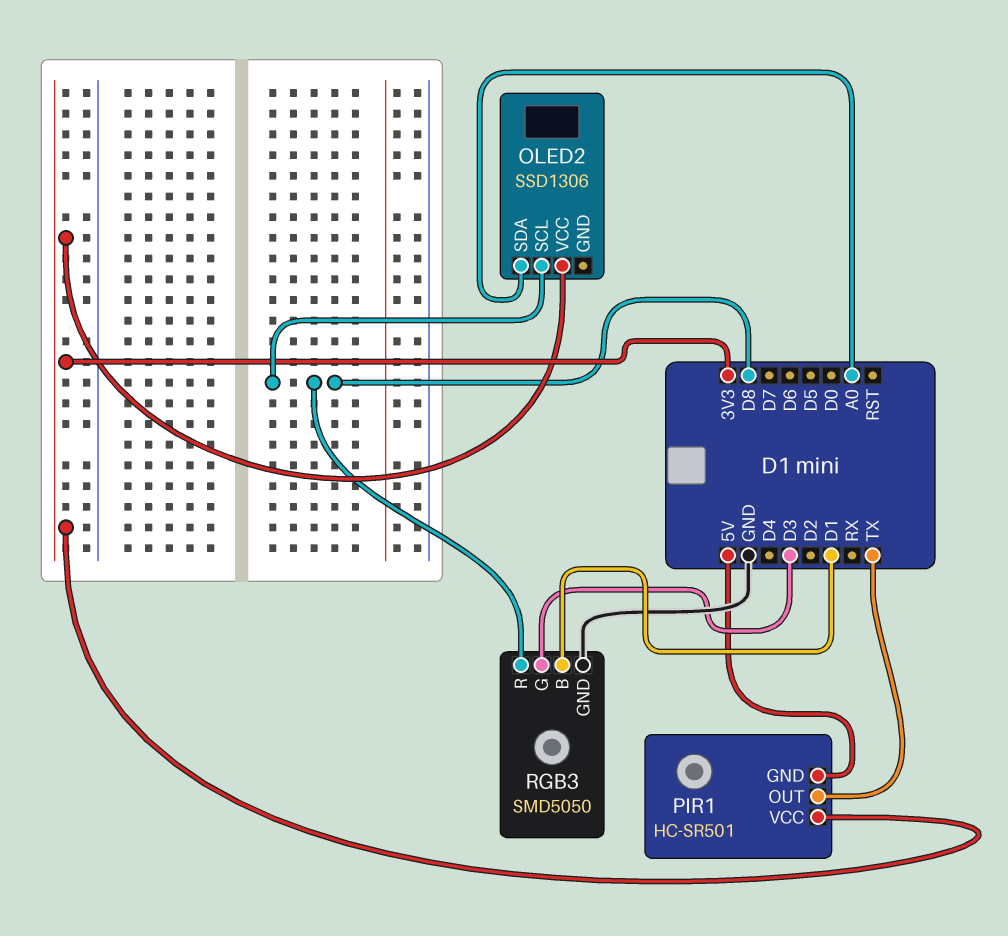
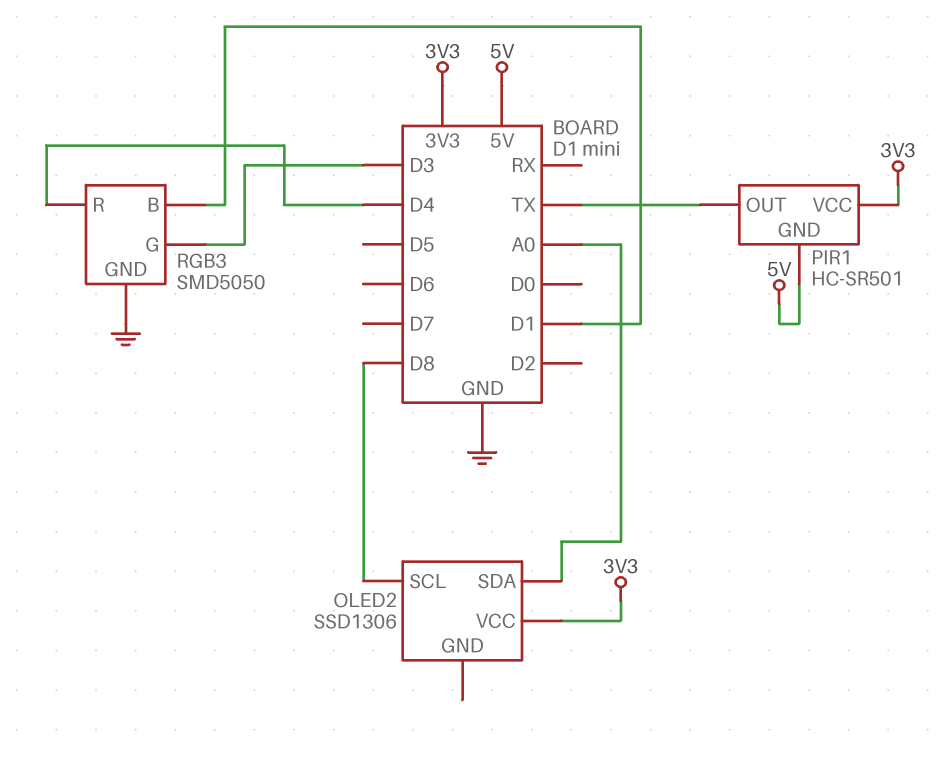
RGB3 pin R: D8 -> D4

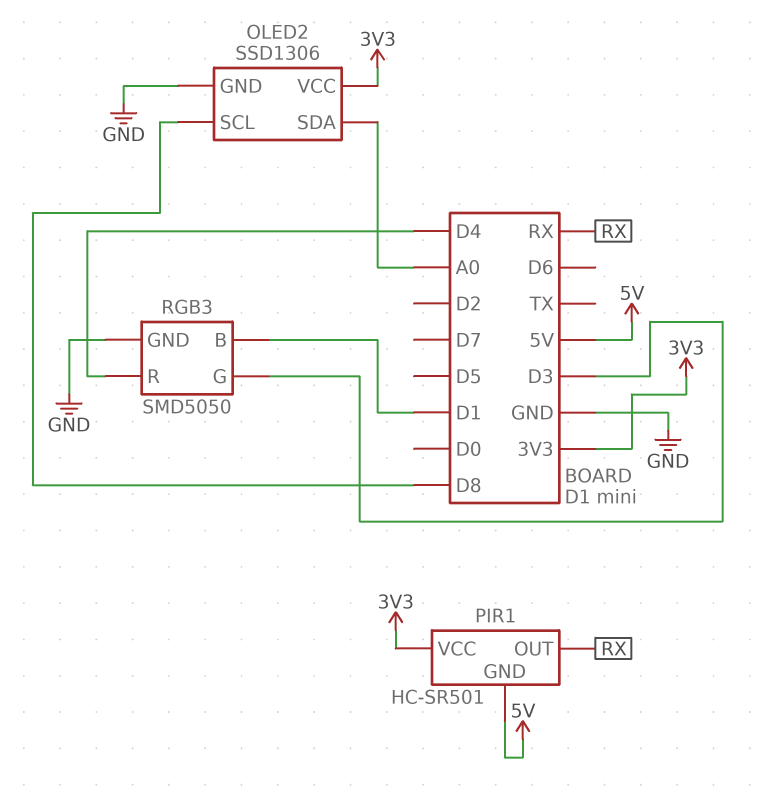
OLED2 pin GND: none -> GND
PIR1 pin OUT: TX -> RX

